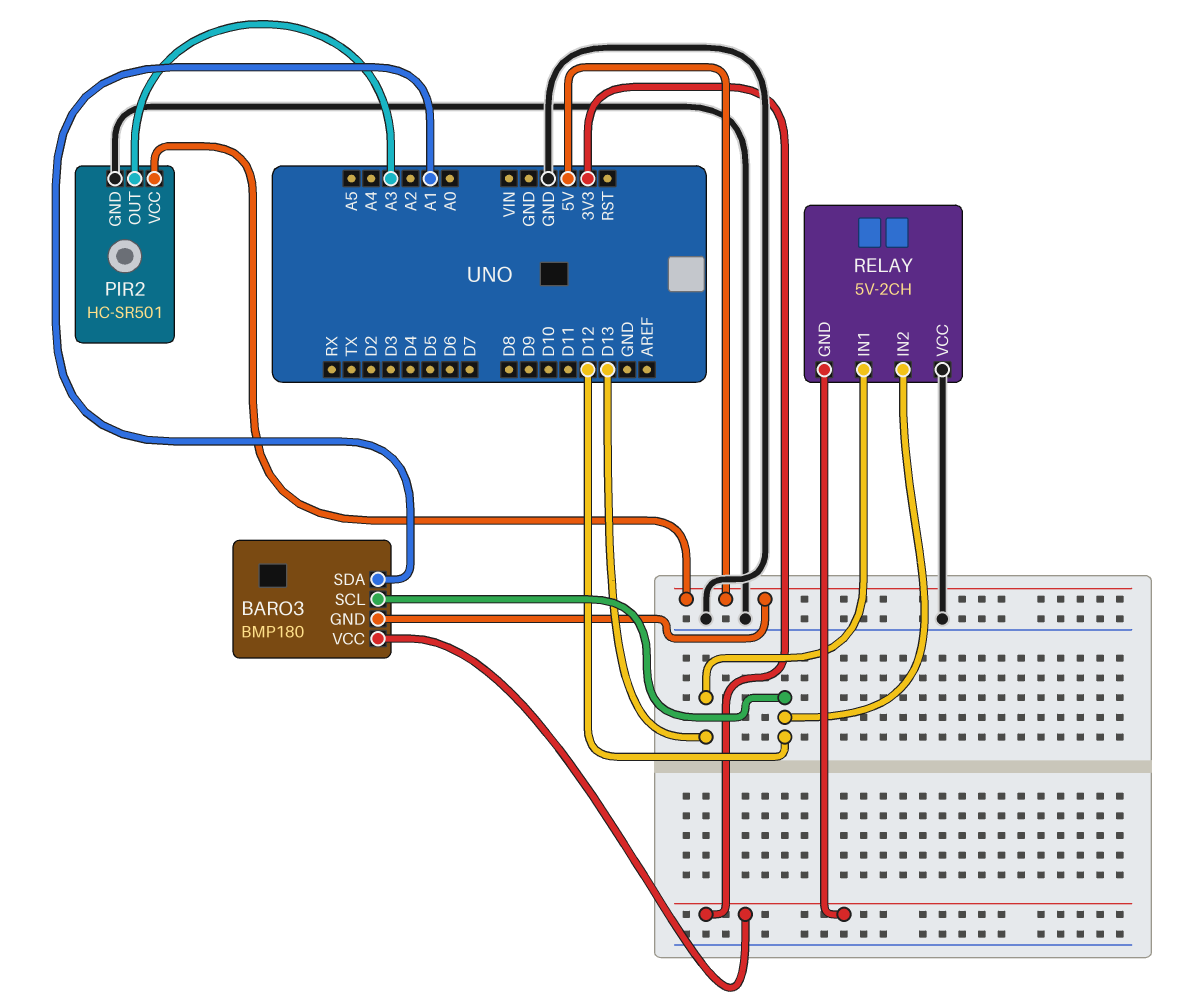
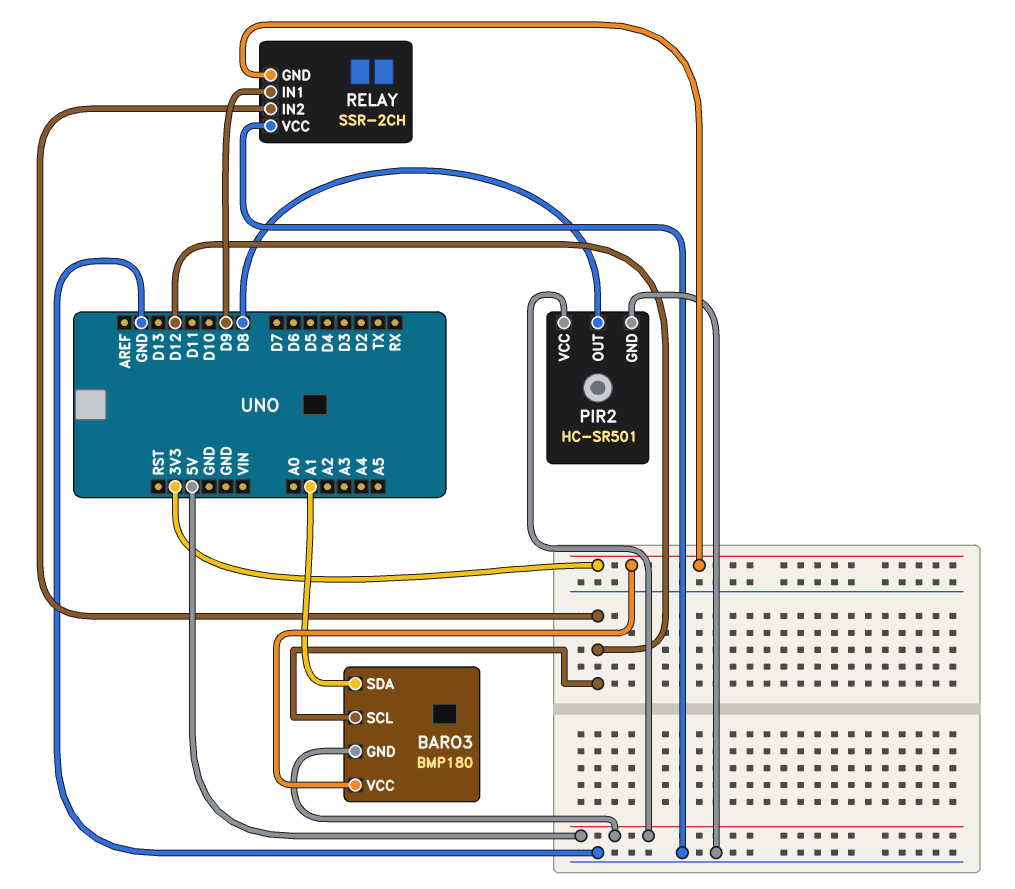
PIR2 pin OUT: A3 -> D8
RELAY: 5V-2CH -> SSR-2CH
RELAY pin IN1: D13 -> D9

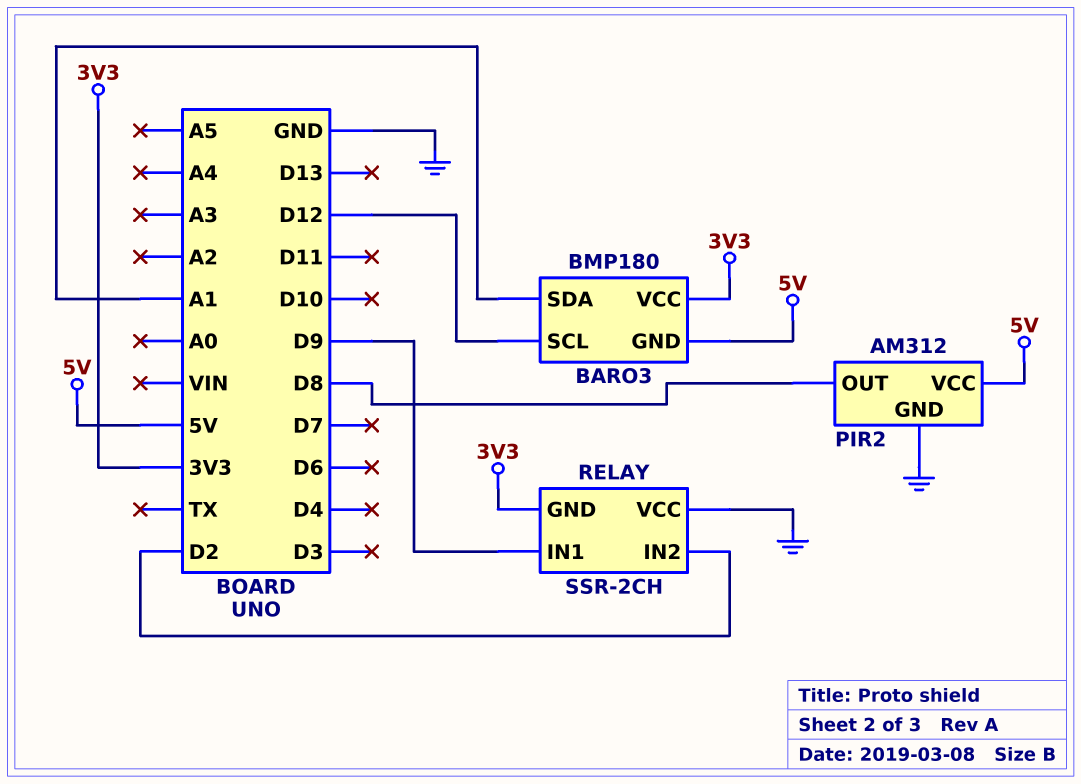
PIR2: HC-SR501 -> AM312
RELAY pin IN2: D12 -> D2

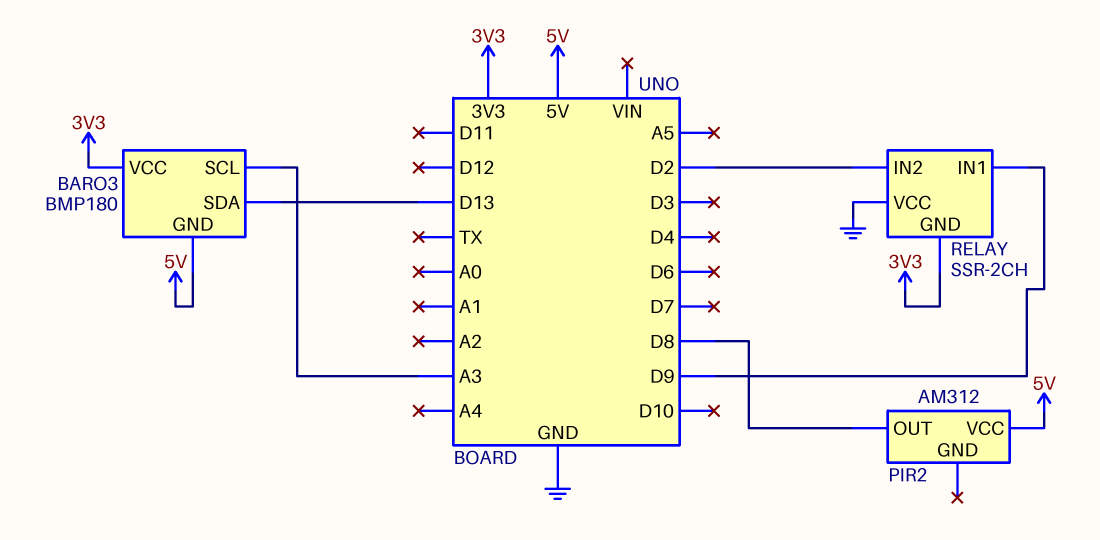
BARO3 pin SCL: D12 -> A3
BARO3 pin SDA: A1 -> D13
PIR2 pin GND: GND -> none

